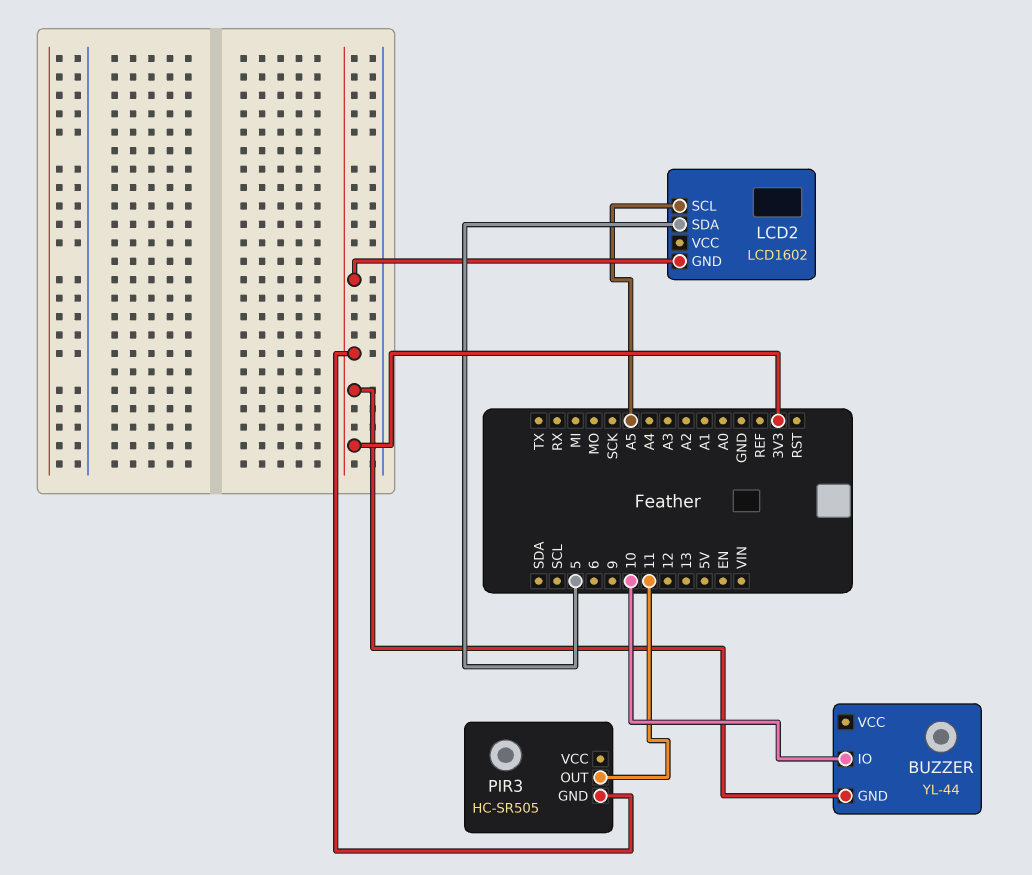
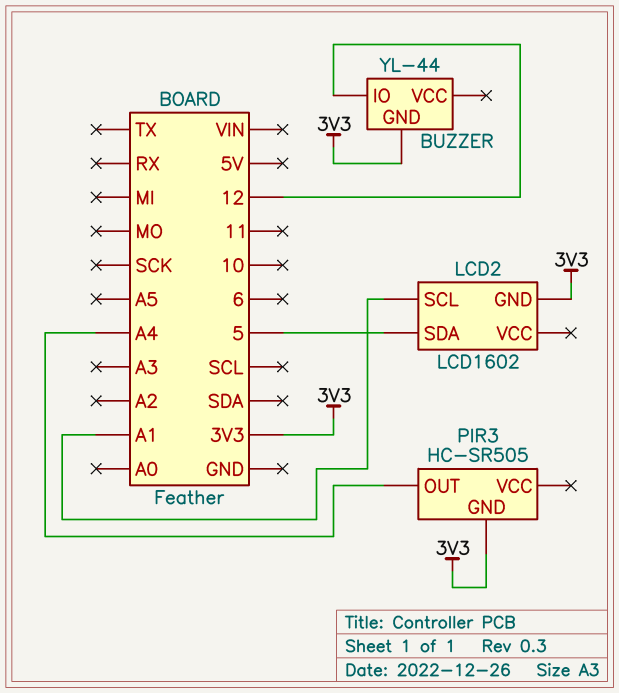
BUZZER pin IO: 10 -> 12
LCD2 pin SCL: A5 -> A1
PIR3 pin OUT: 11 -> A4

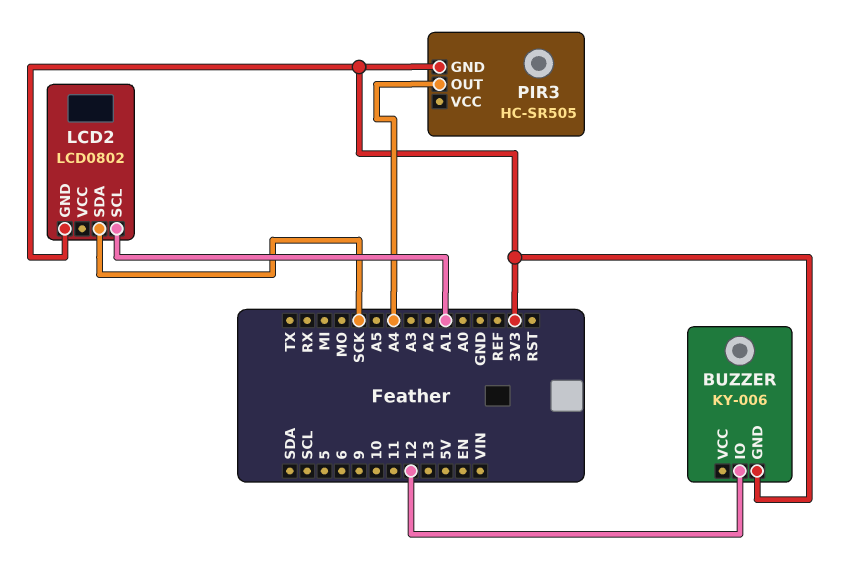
BUZZER: YL-44 -> KY-006
LCD2: LCD1602 -> LCD0802
LCD2 pin SDA: 5 -> SCK

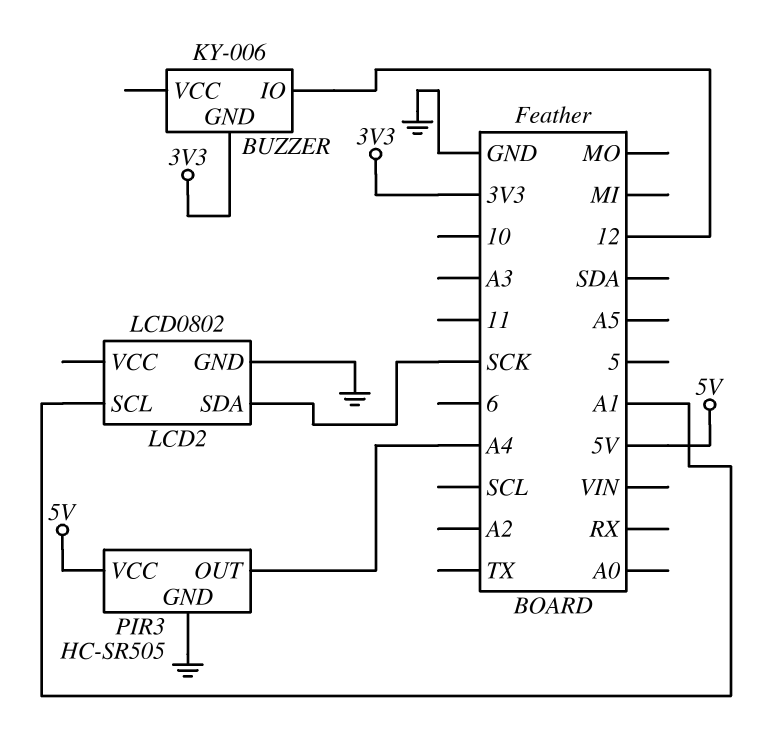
LCD2 pin GND: 3V3 -> GND
PIR3 pin GND: 3V3 -> GND
PIR3 pin VCC: none -> 5V

